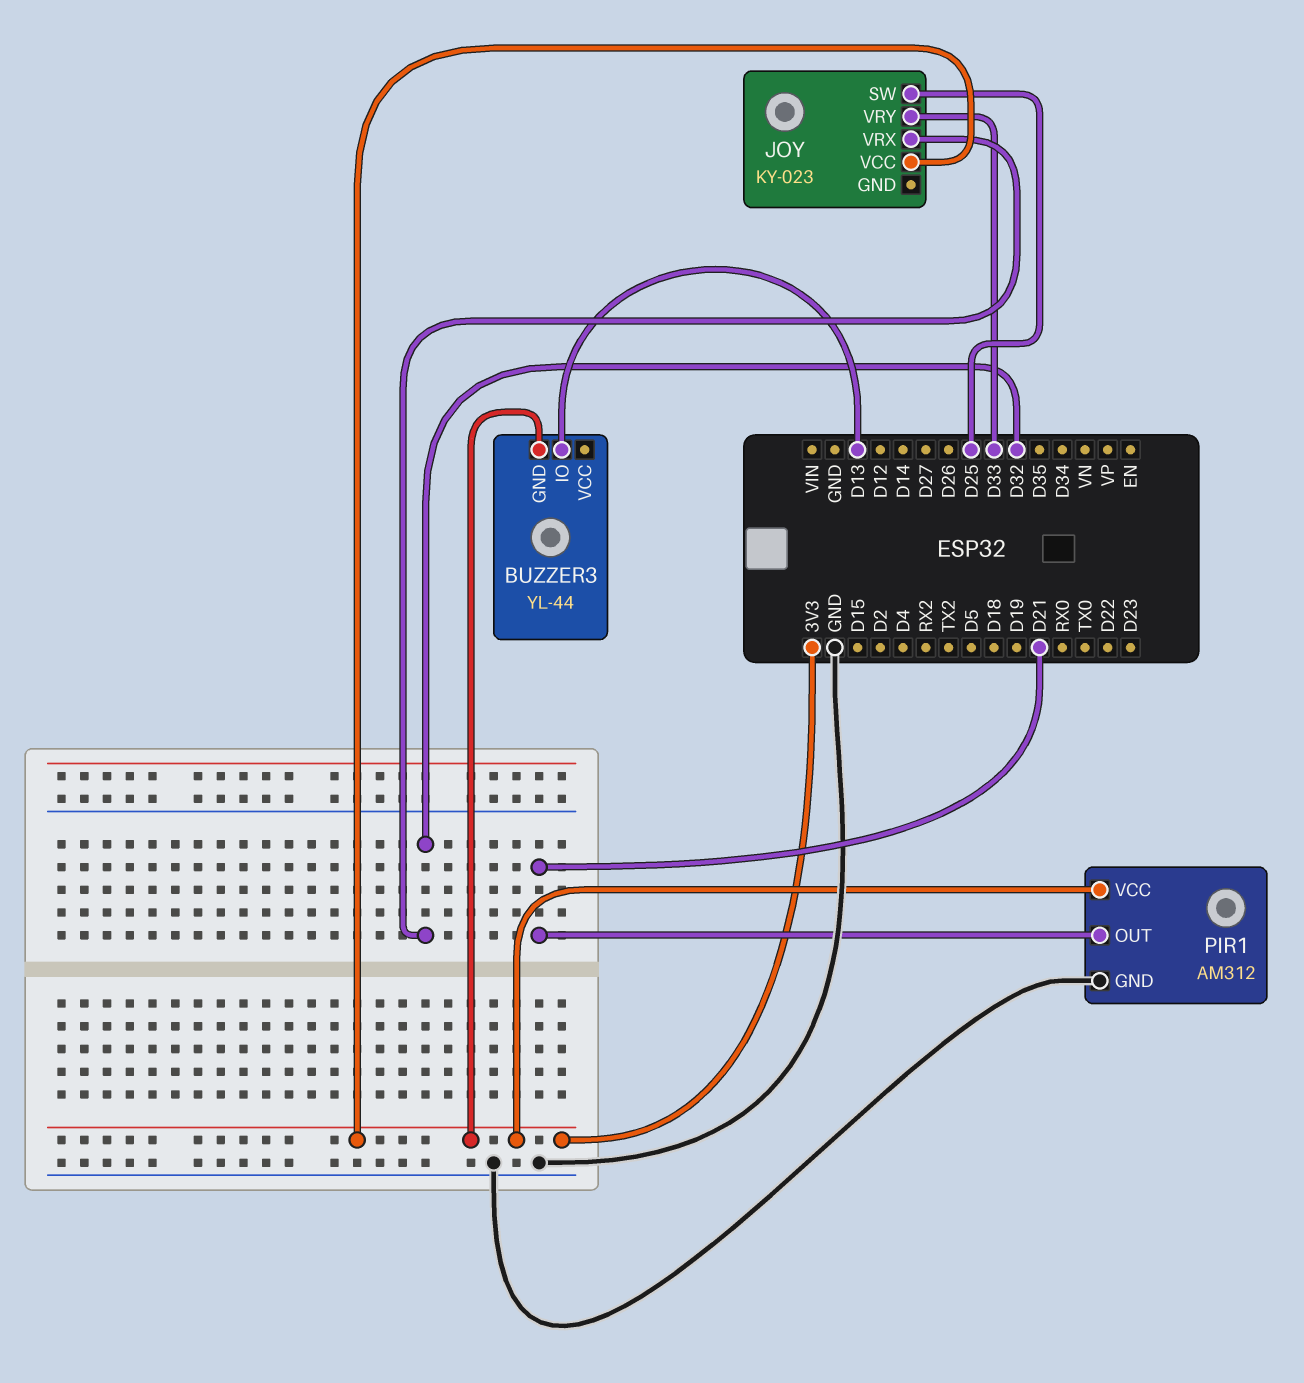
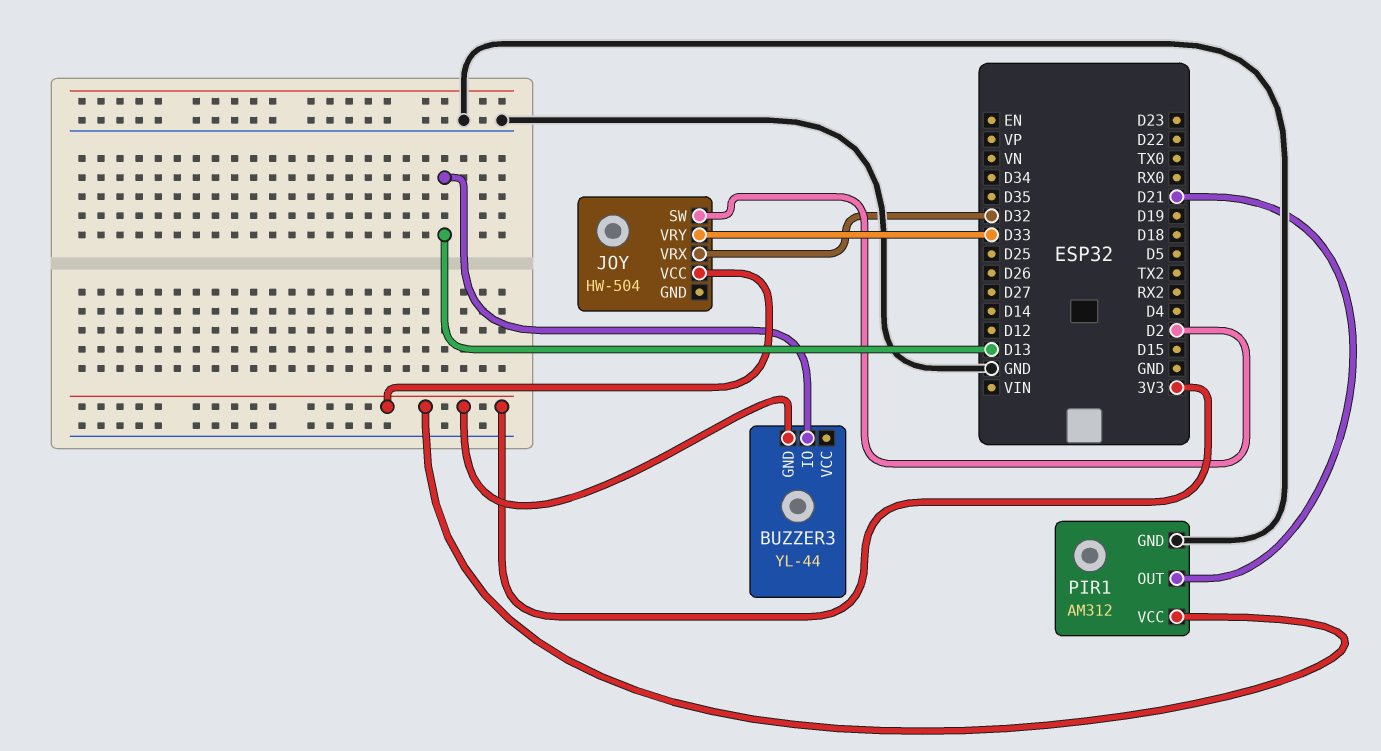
JOY: KY-023 -> HW-504
JOY pin SW: D25 -> D2

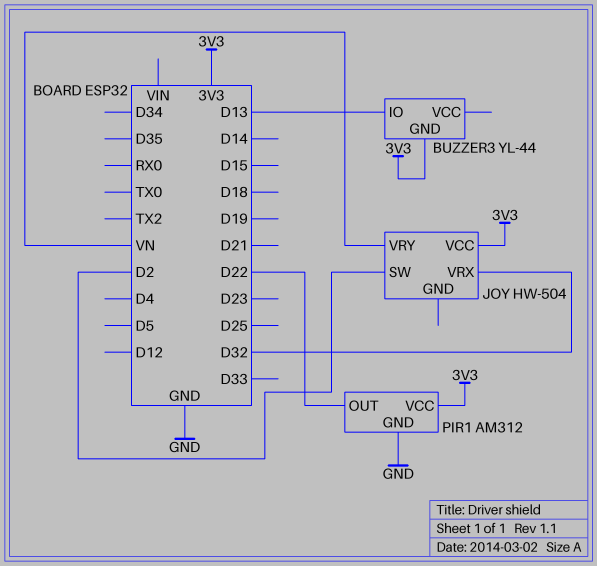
JOY pin VRY: D33 -> VN
PIR1 pin OUT: D21 -> D22

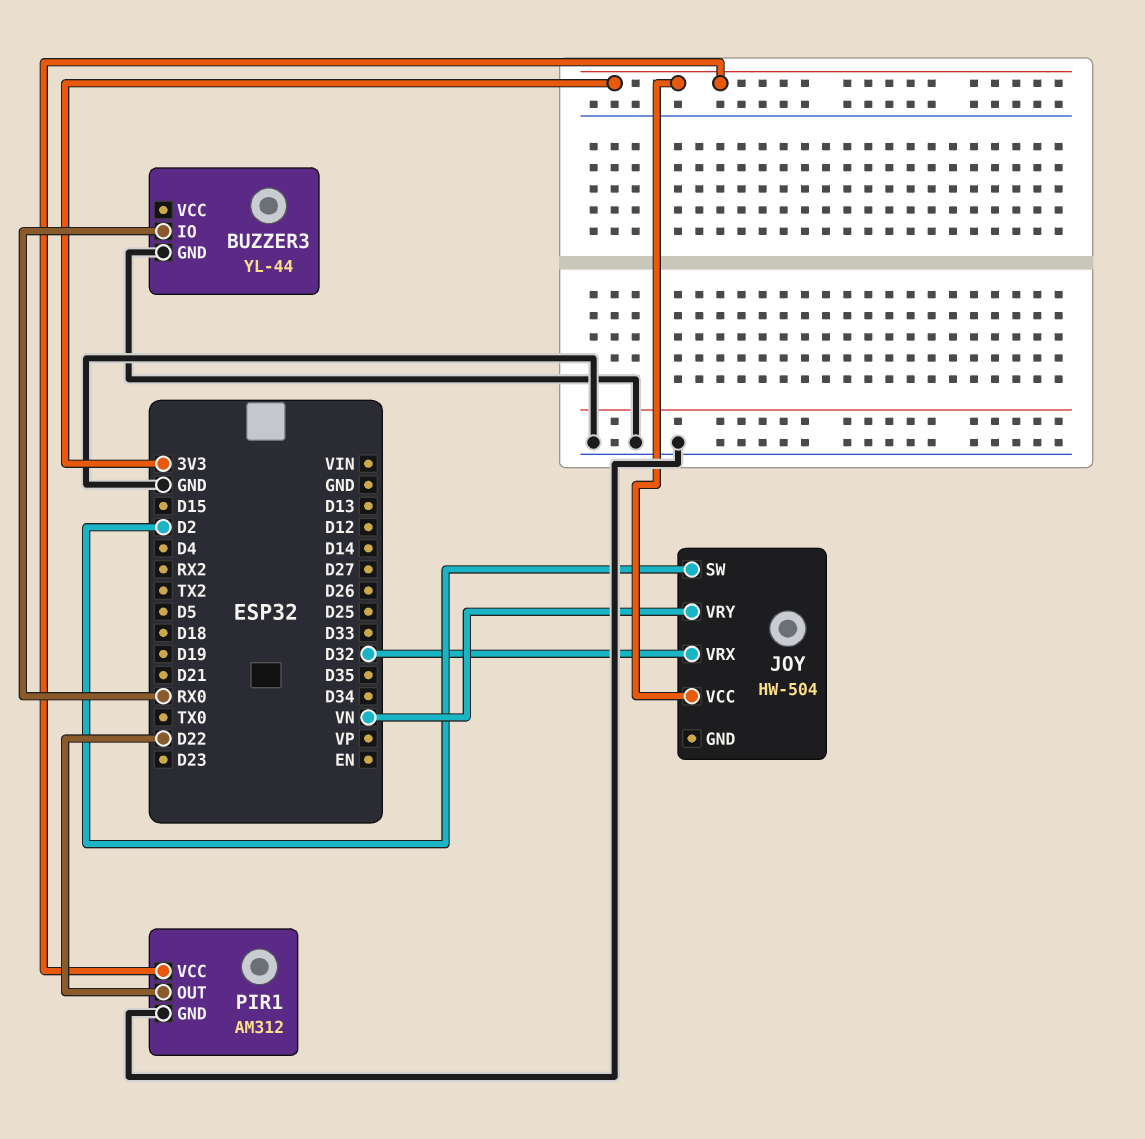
BUZZER3 pin GND: 3V3 -> GND
BUZZER3 pin IO: D13 -> RX0

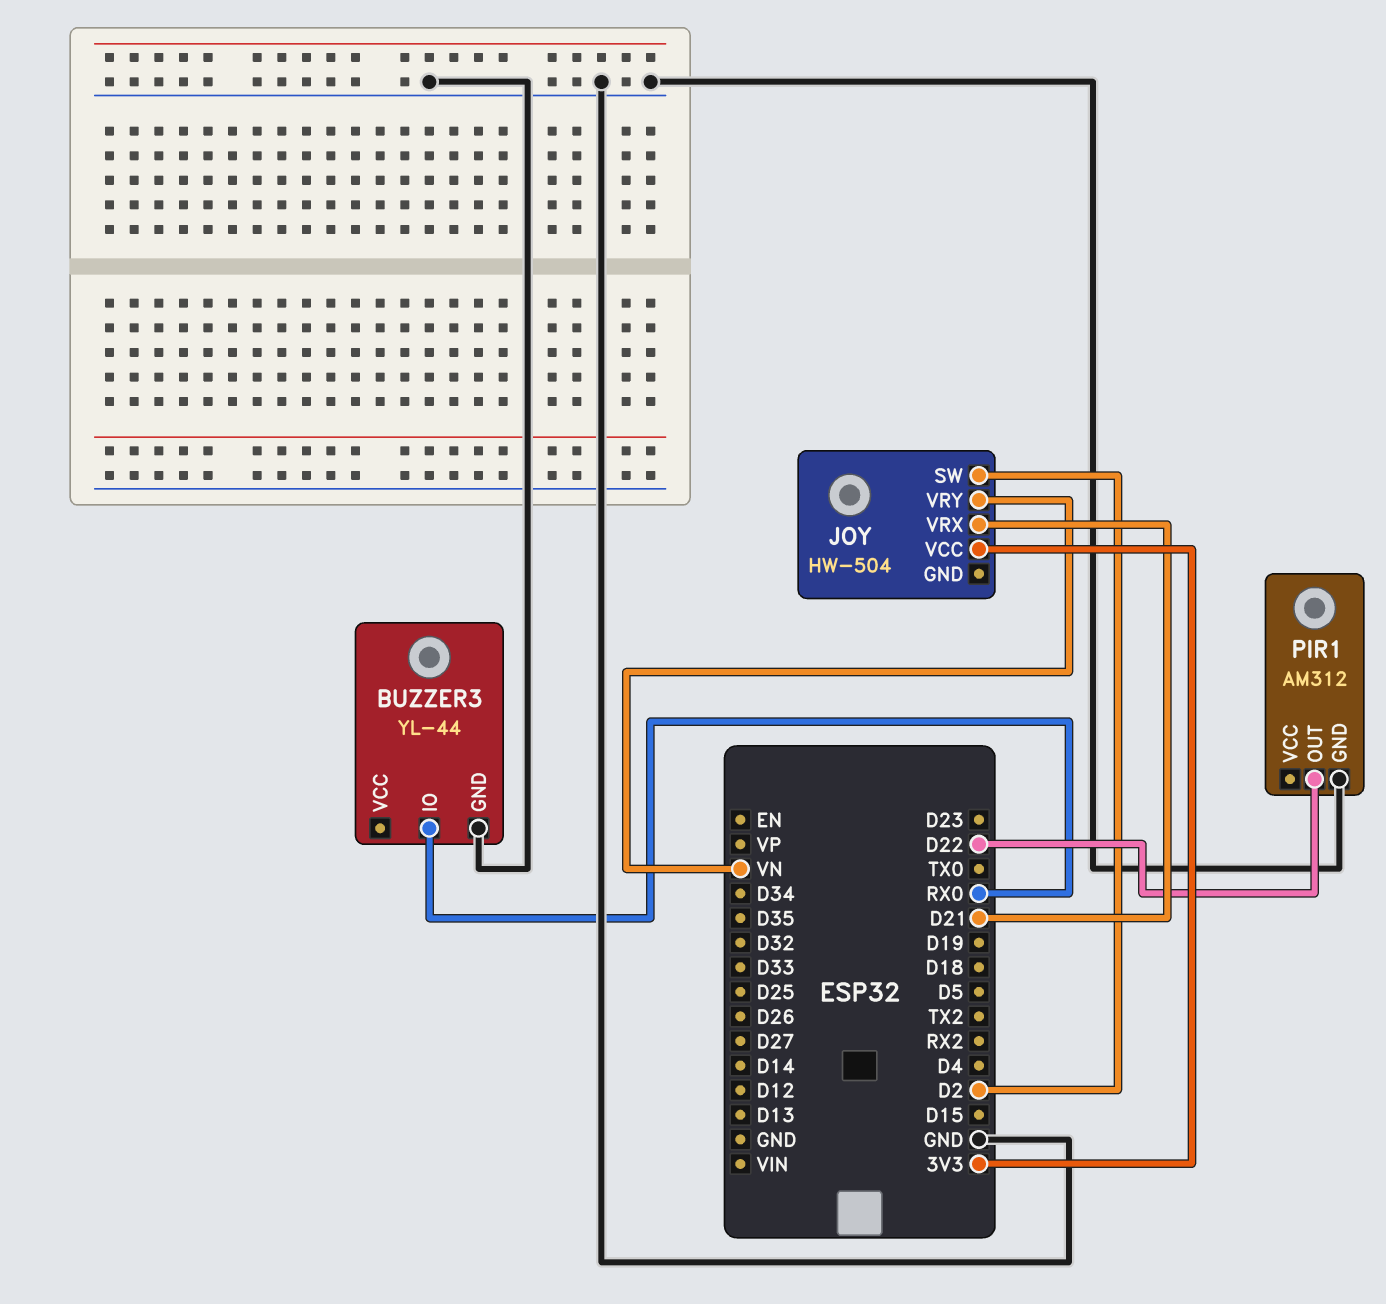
JOY pin VRX: D32 -> D21
PIR1 pin VCC: 3V3 -> none

